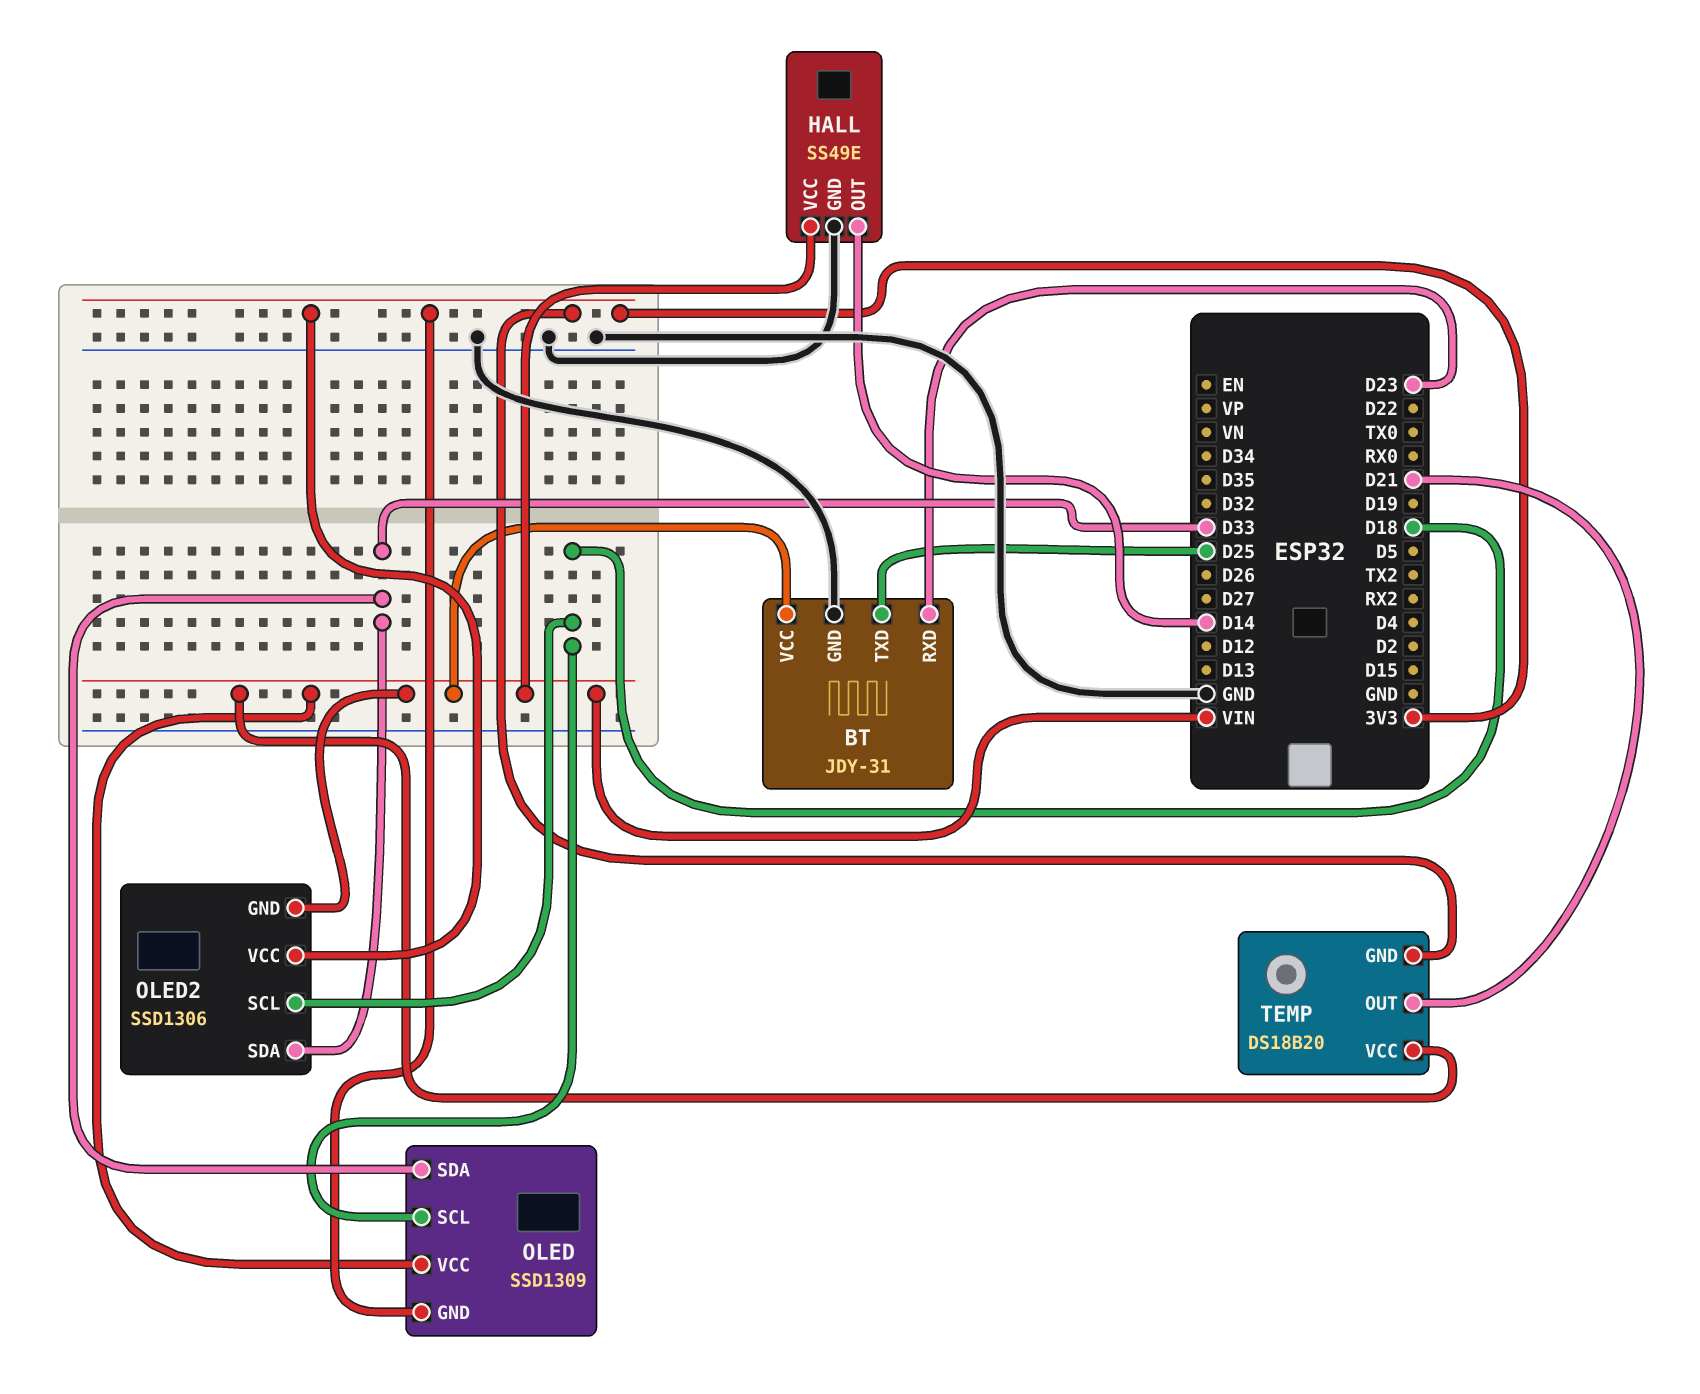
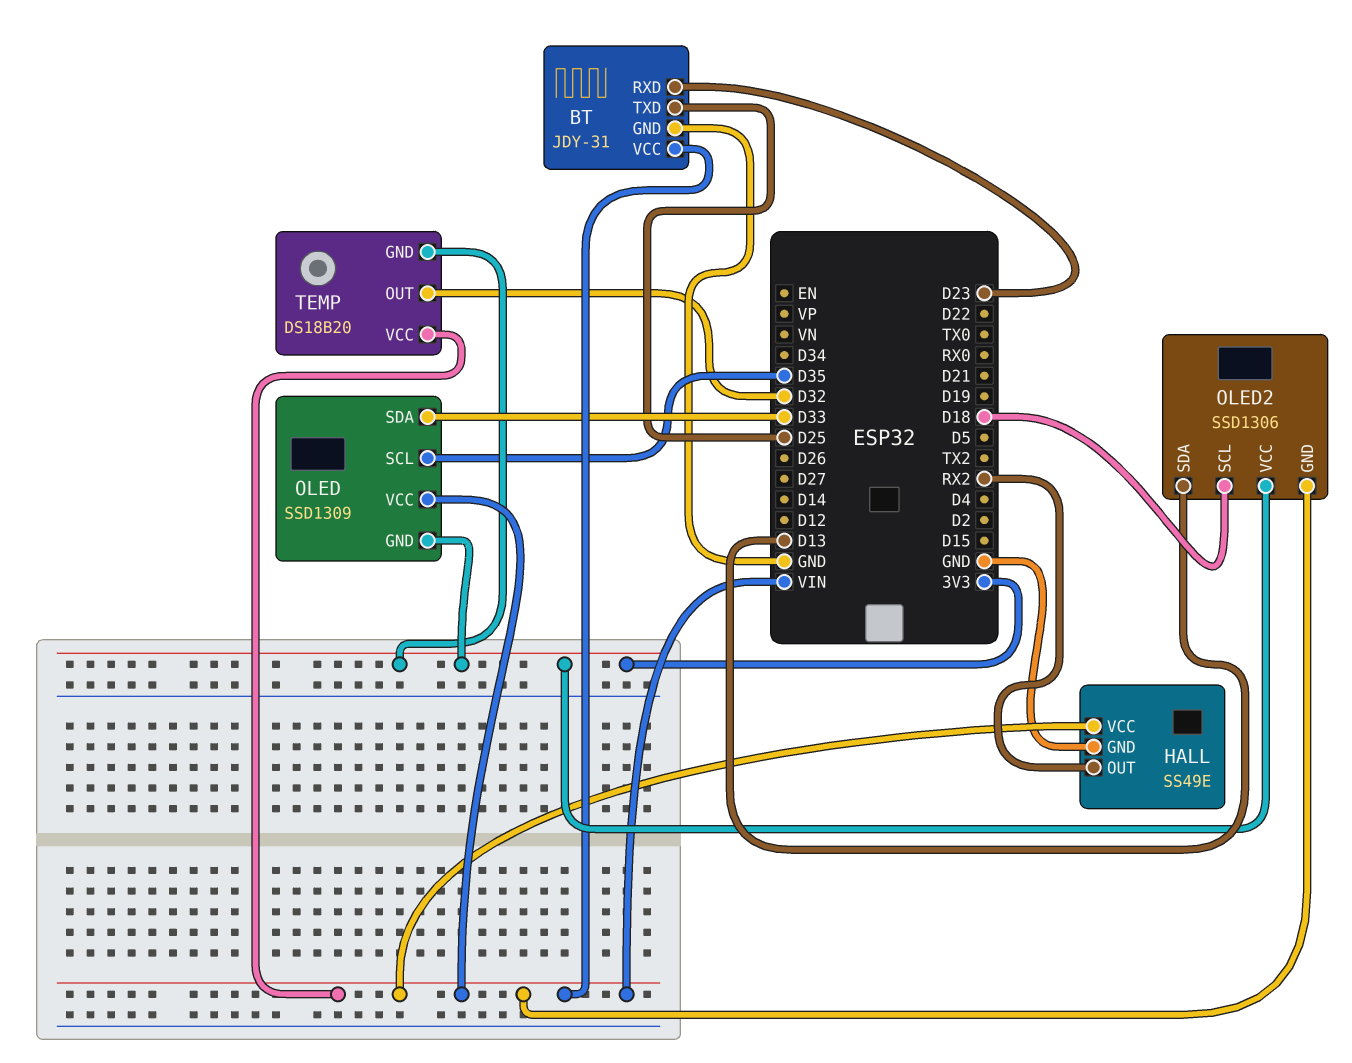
HALL pin OUT: D14 -> RX2
OLED pin SCL: D18 -> D35
OLED2 pin SDA: D33 -> D13
TEMP pin OUT: D21 -> D32

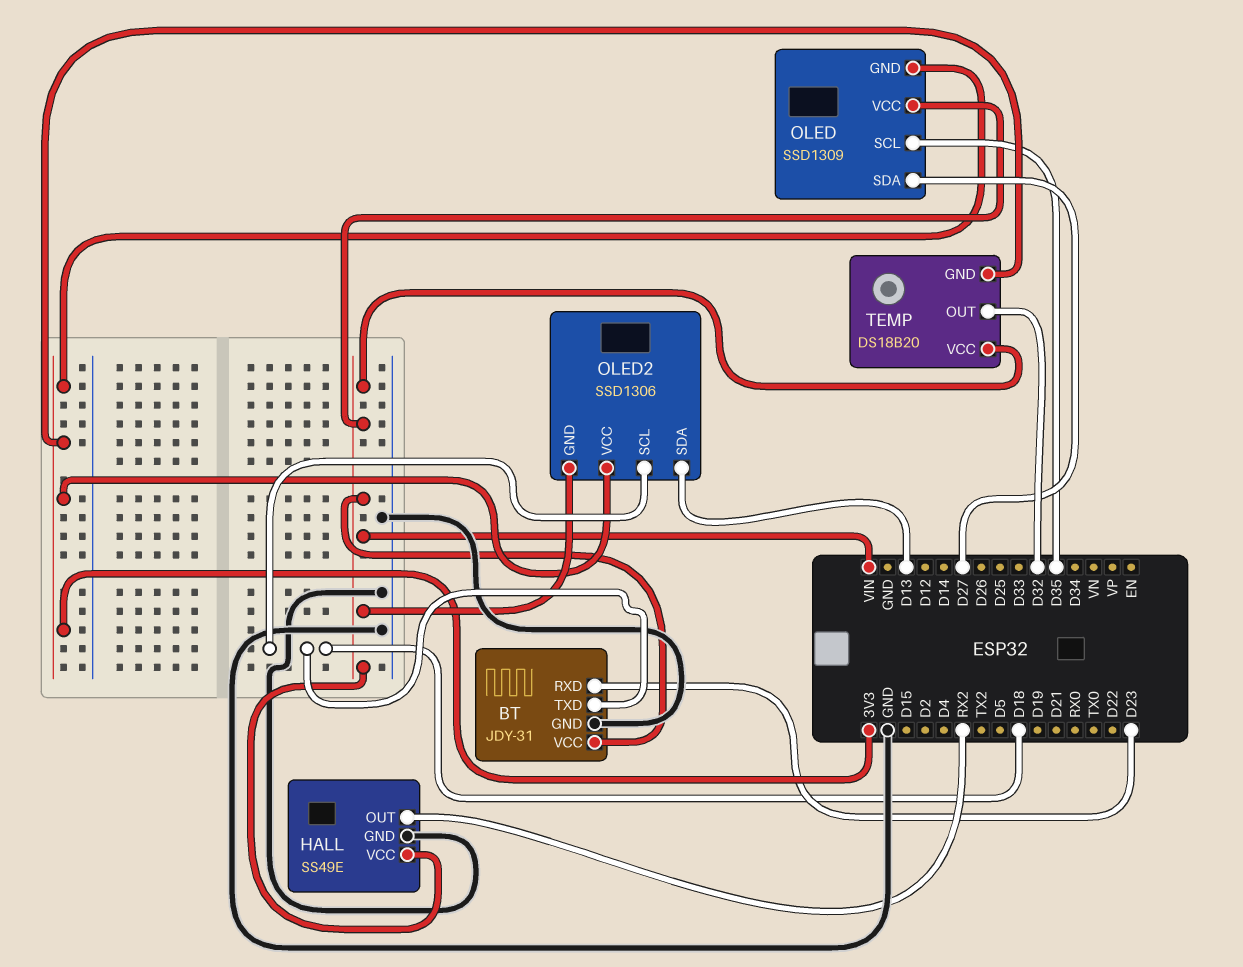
BT pin TXD: D25 -> D18
OLED pin SDA: D33 -> D27

